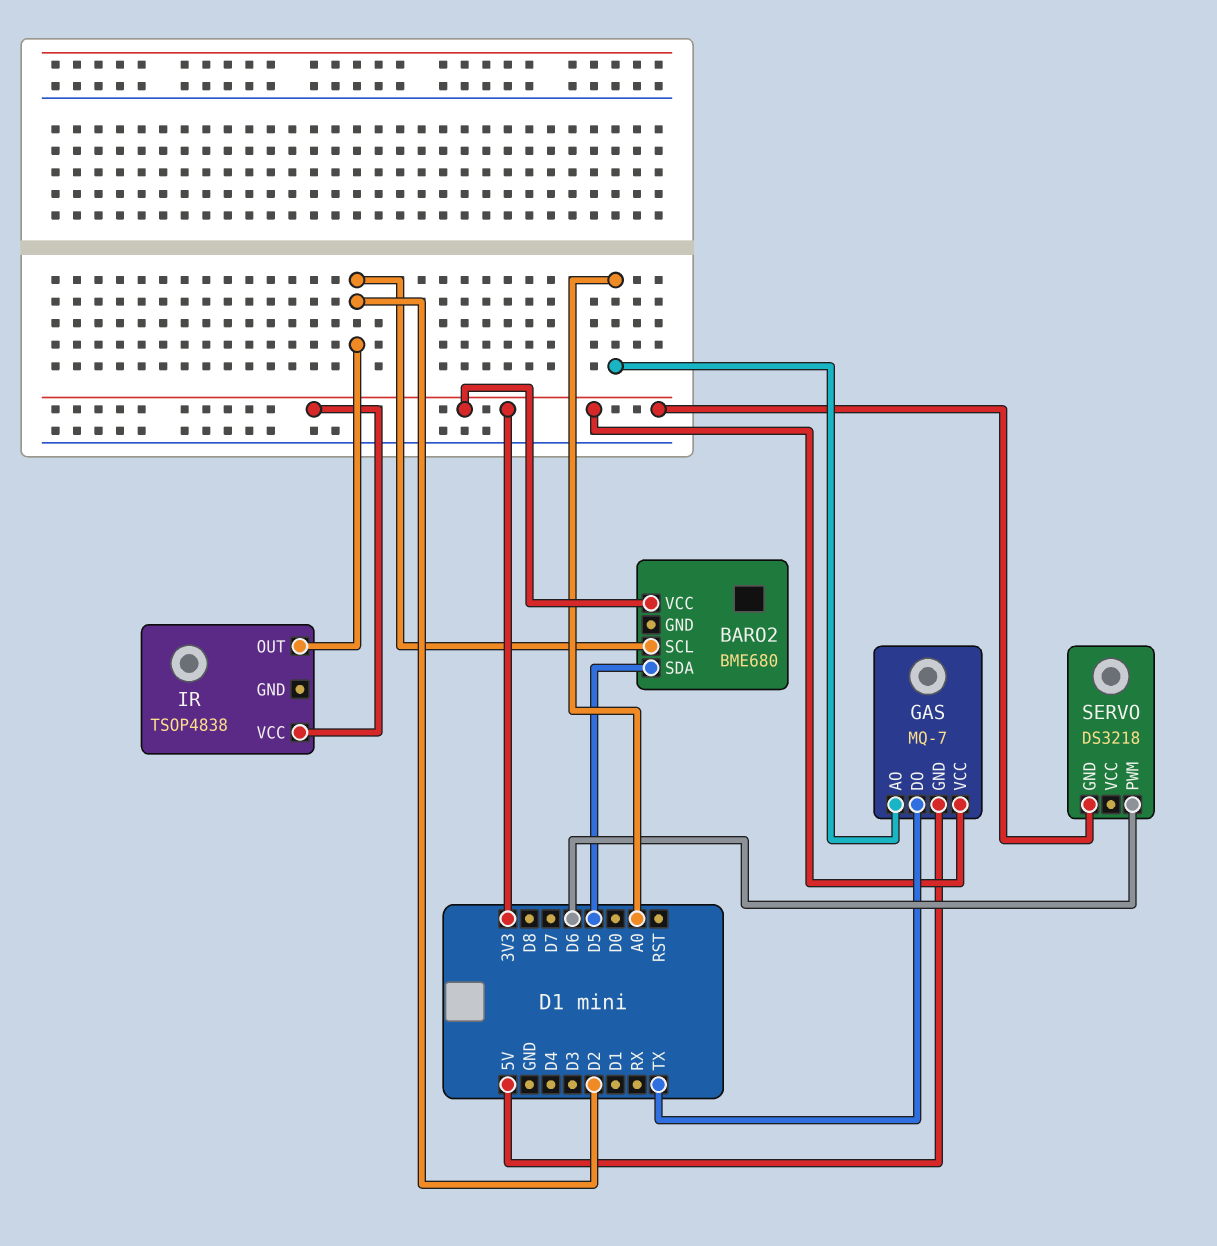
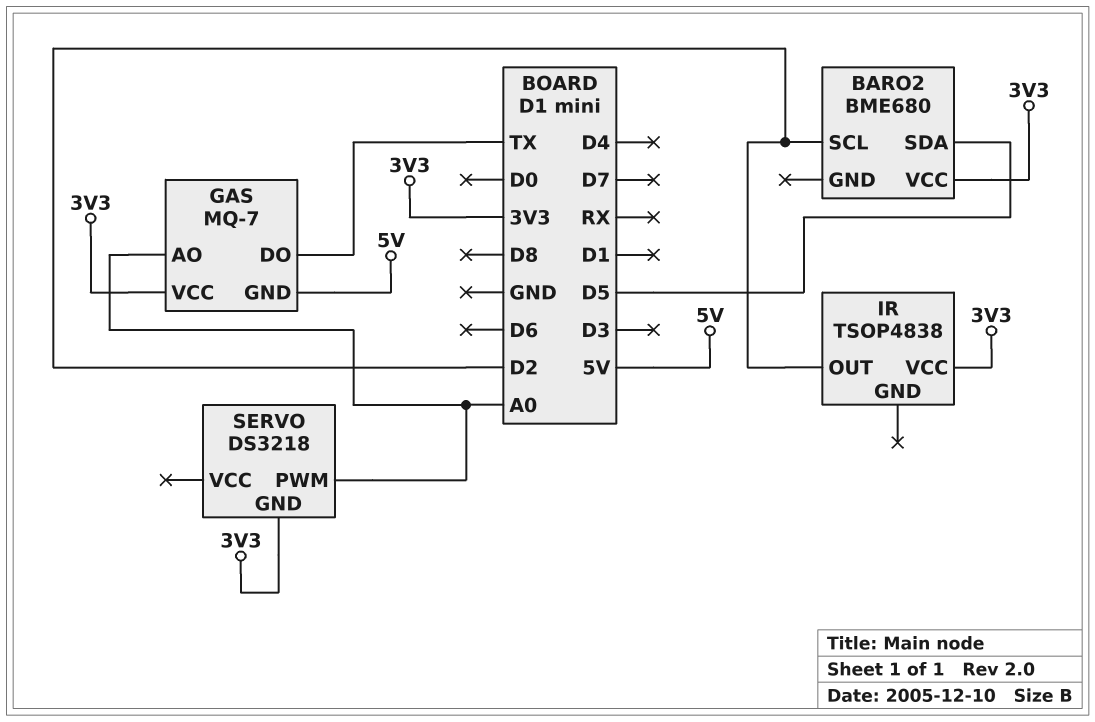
SERVO pin PWM: D6 -> A0

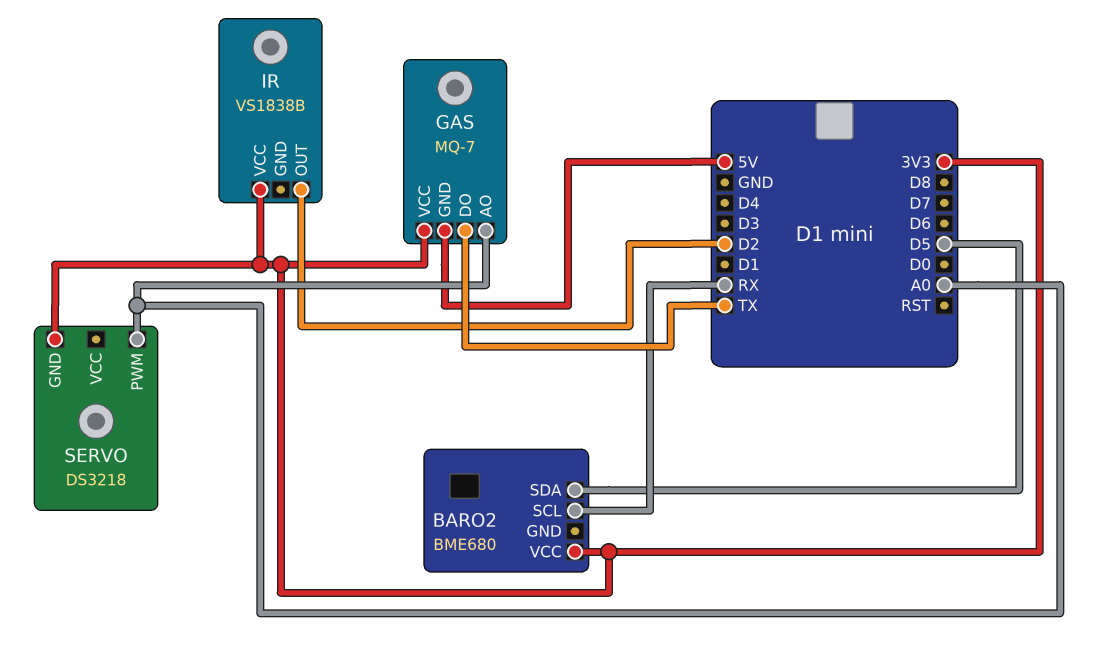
BARO2 pin SCL: D2 -> RX
IR: TSOP4838 -> VS1838B

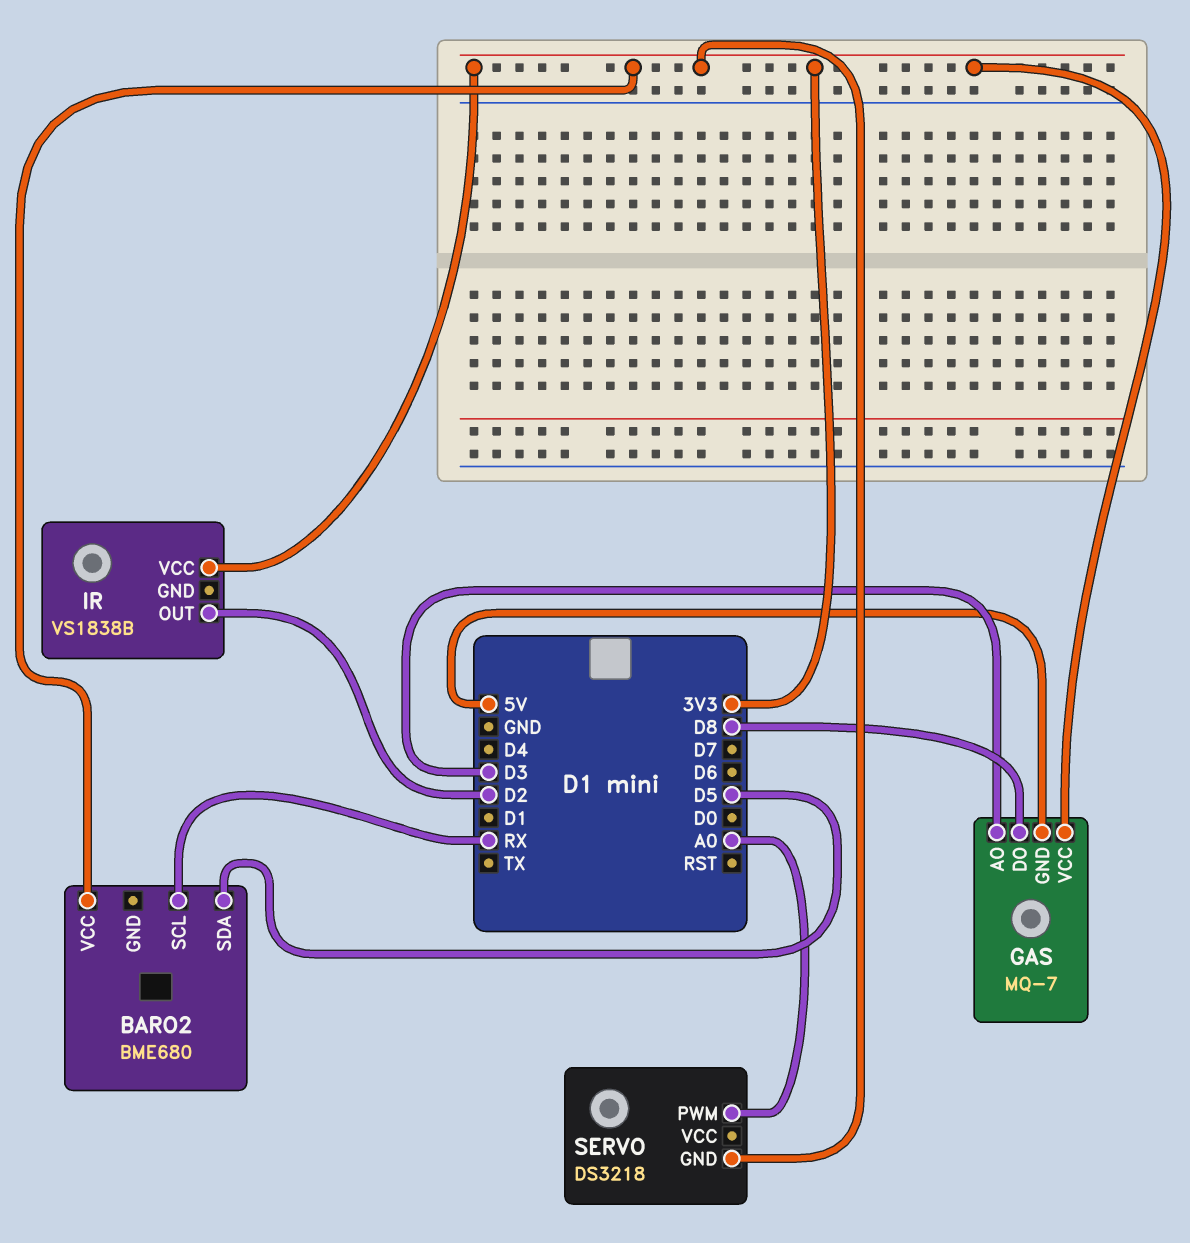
GAS pin AO: A0 -> D3
GAS pin DO: TX -> D8

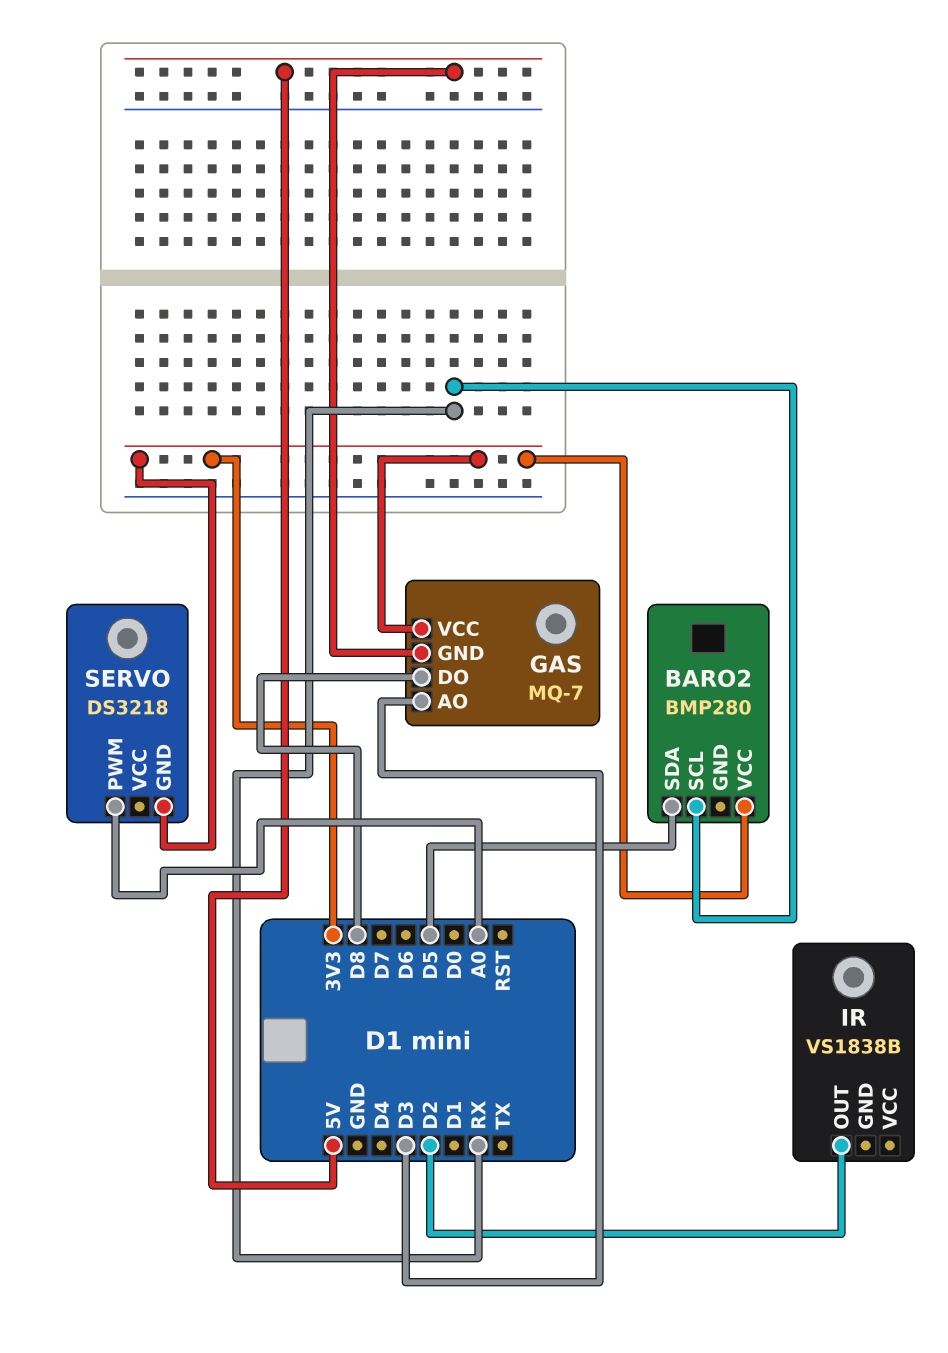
BARO2: BME680 -> BMP280
IR pin VCC: 3V3 -> none

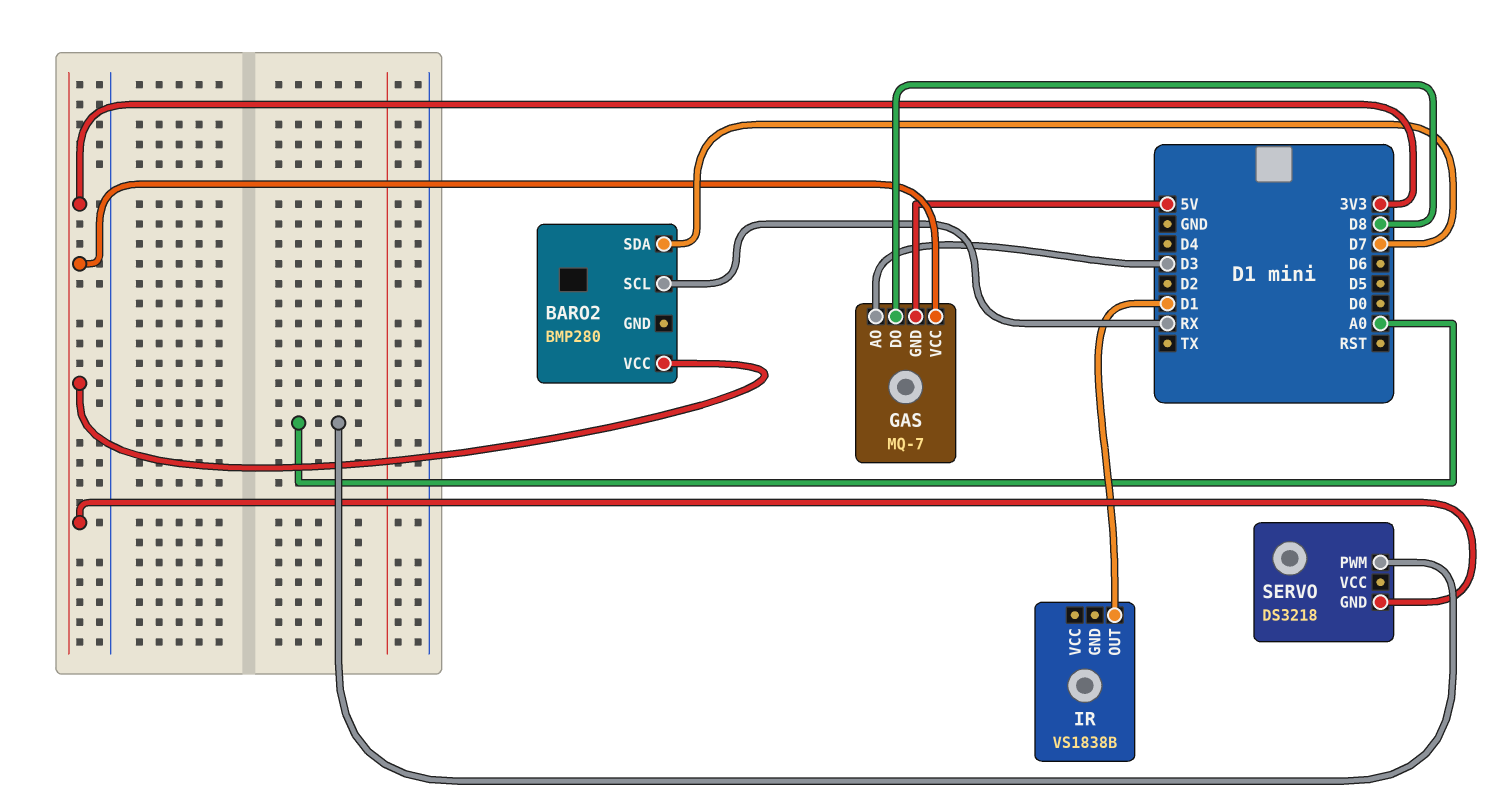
BARO2 pin SDA: D5 -> D7
IR pin OUT: D2 -> D1

